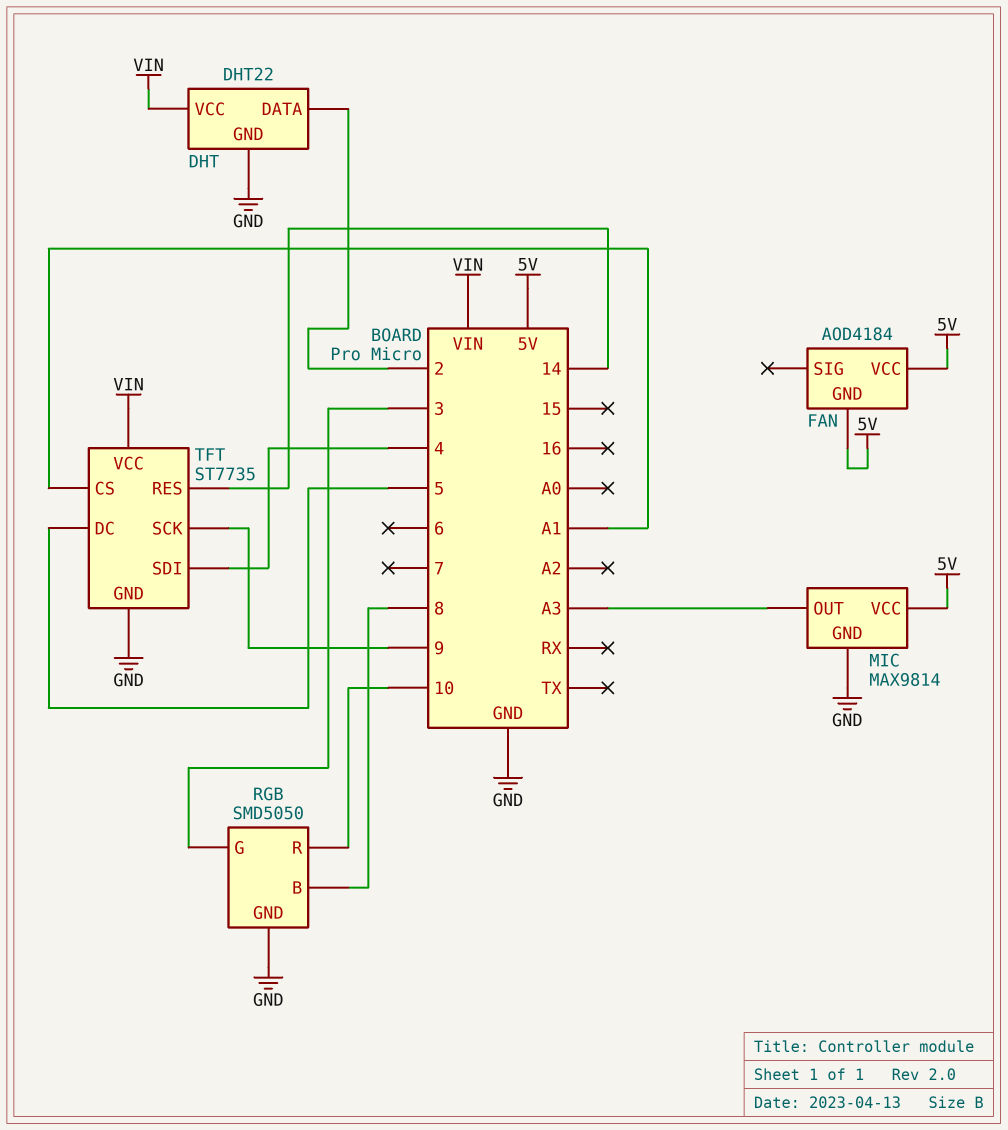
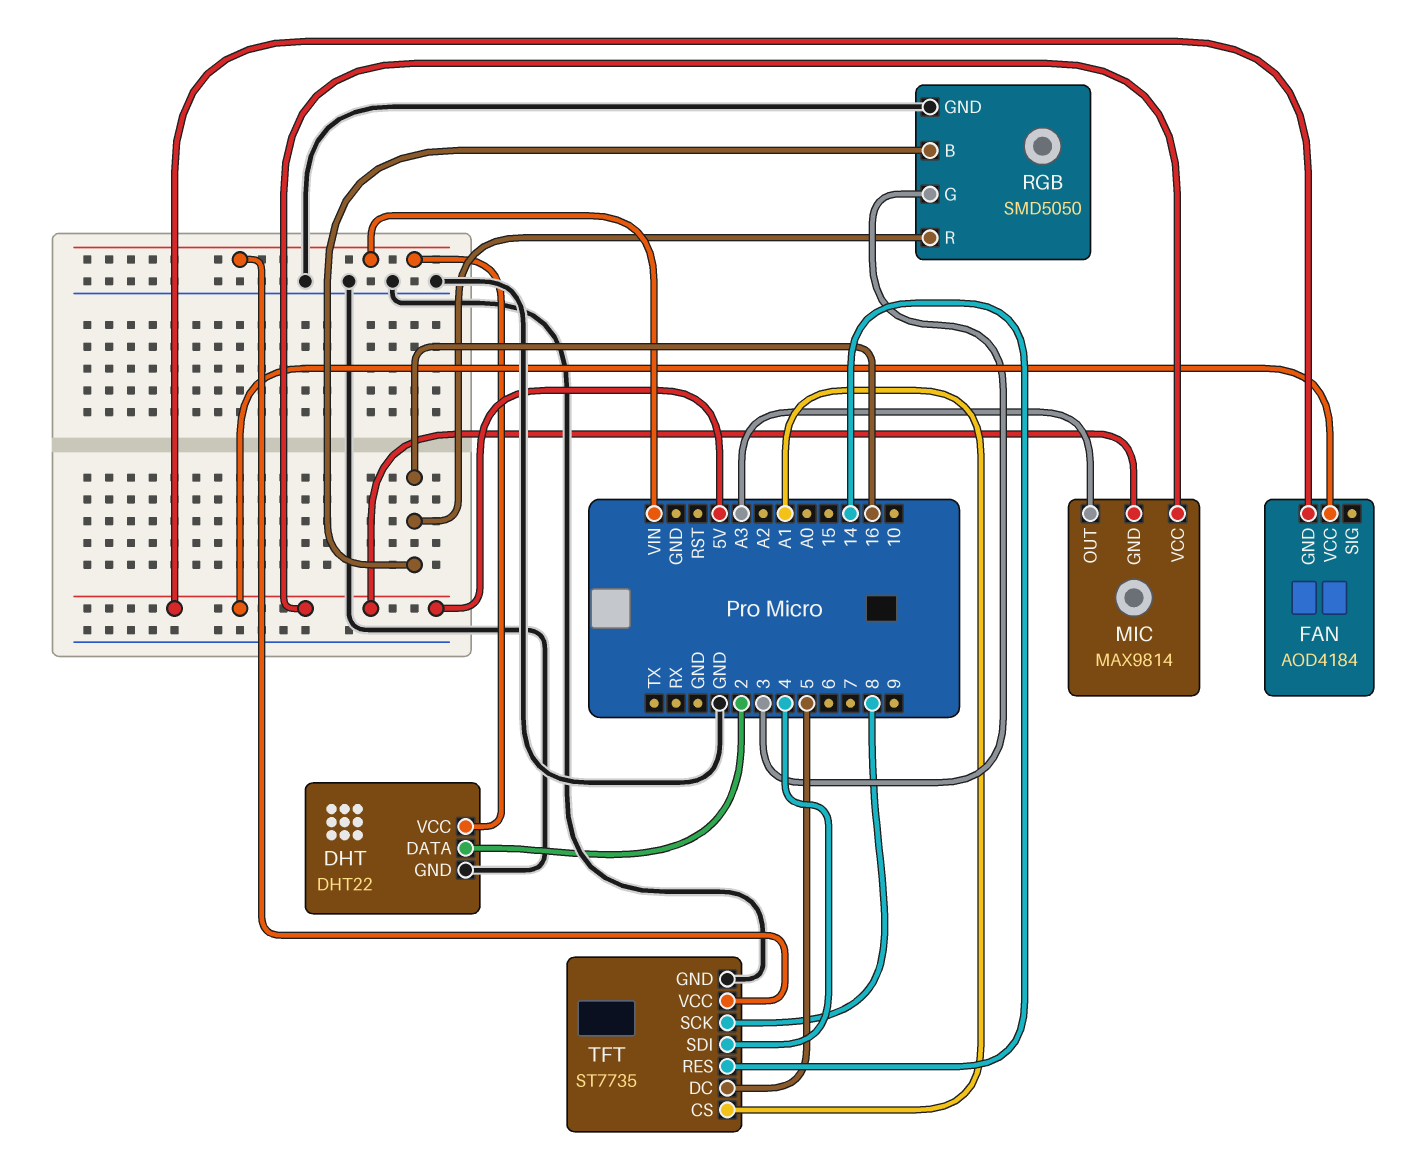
MIC pin GND: GND -> 5V
RGB pin B: 8 -> 16
RGB pin R: 10 -> 16
TFT pin SCK: 9 -> 8

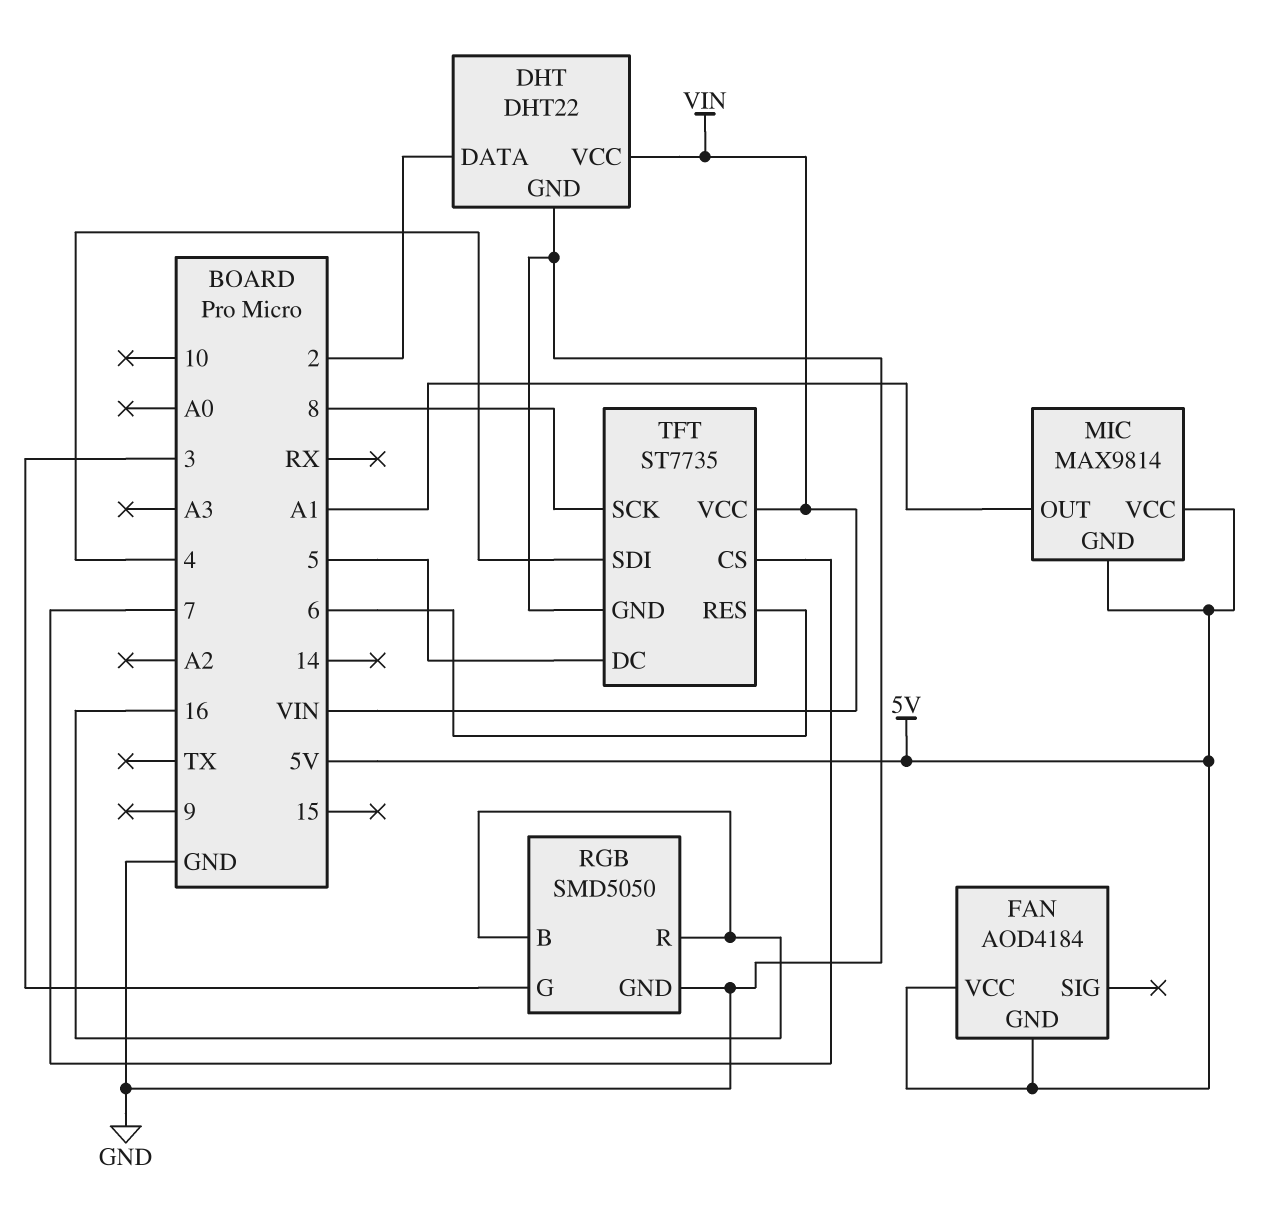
MIC pin OUT: A3 -> A1
TFT pin CS: A1 -> 7
TFT pin RES: 14 -> 6

